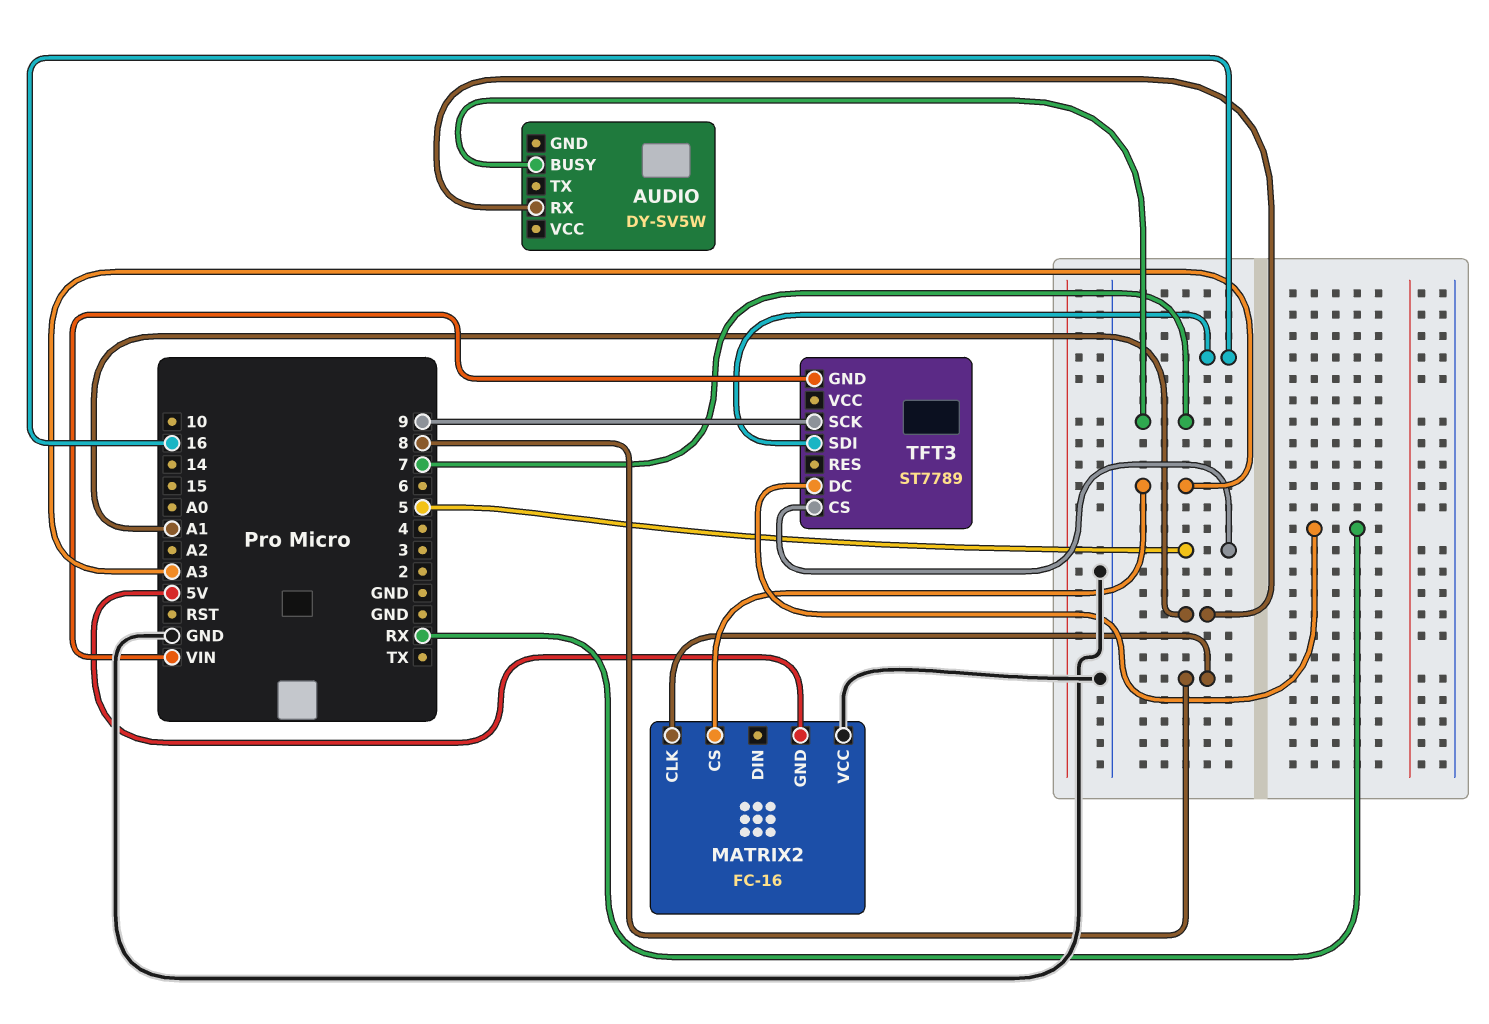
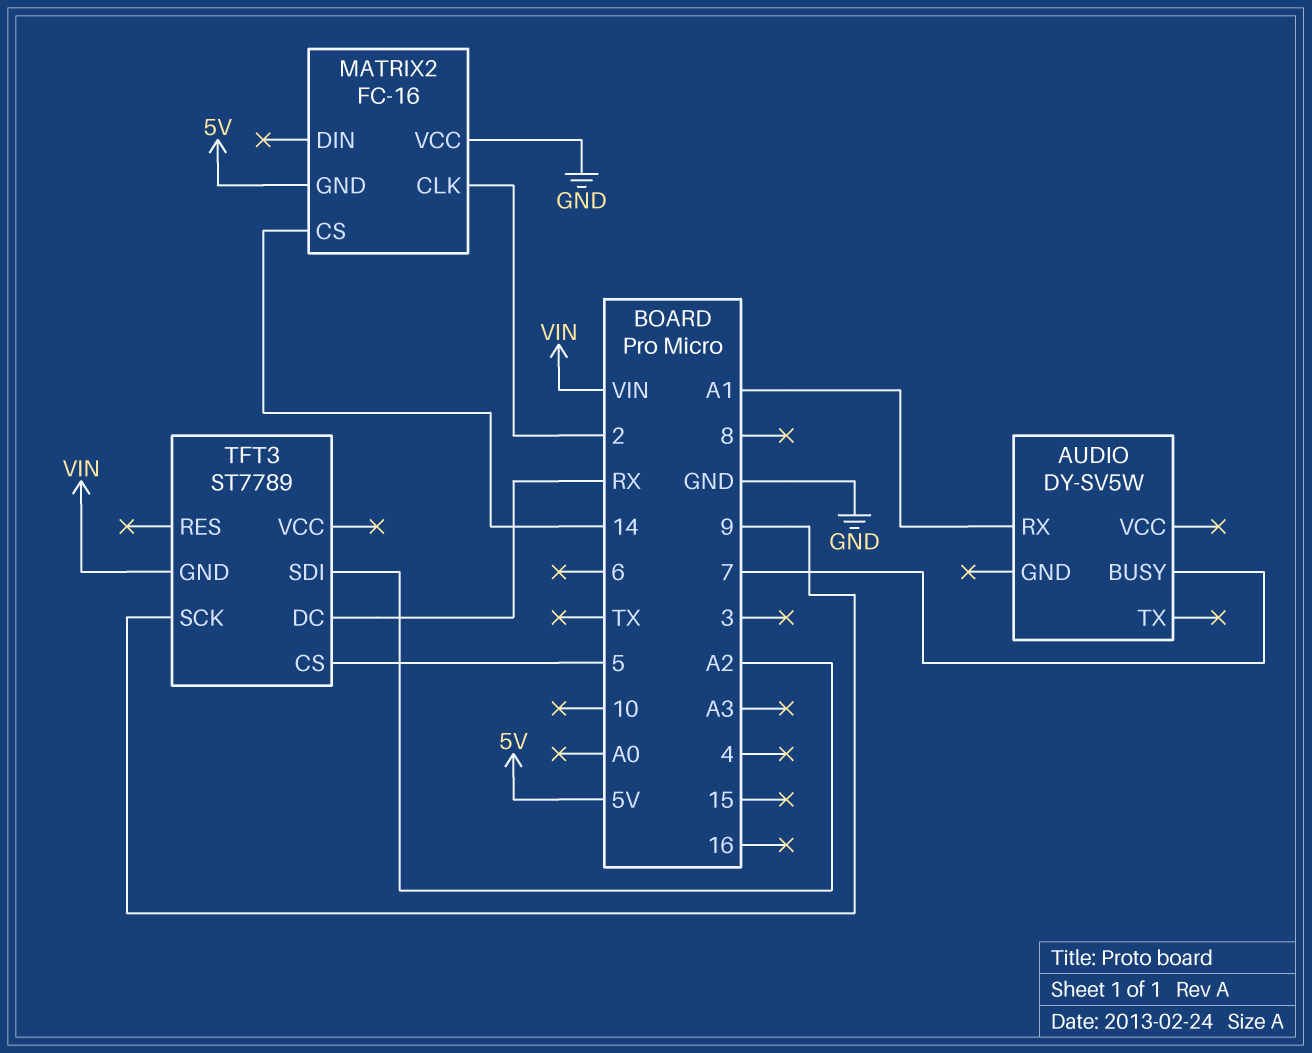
MATRIX2 pin CLK: 8 -> 2
MATRIX2 pin CS: A3 -> 14
TFT3 pin SDI: 16 -> A2

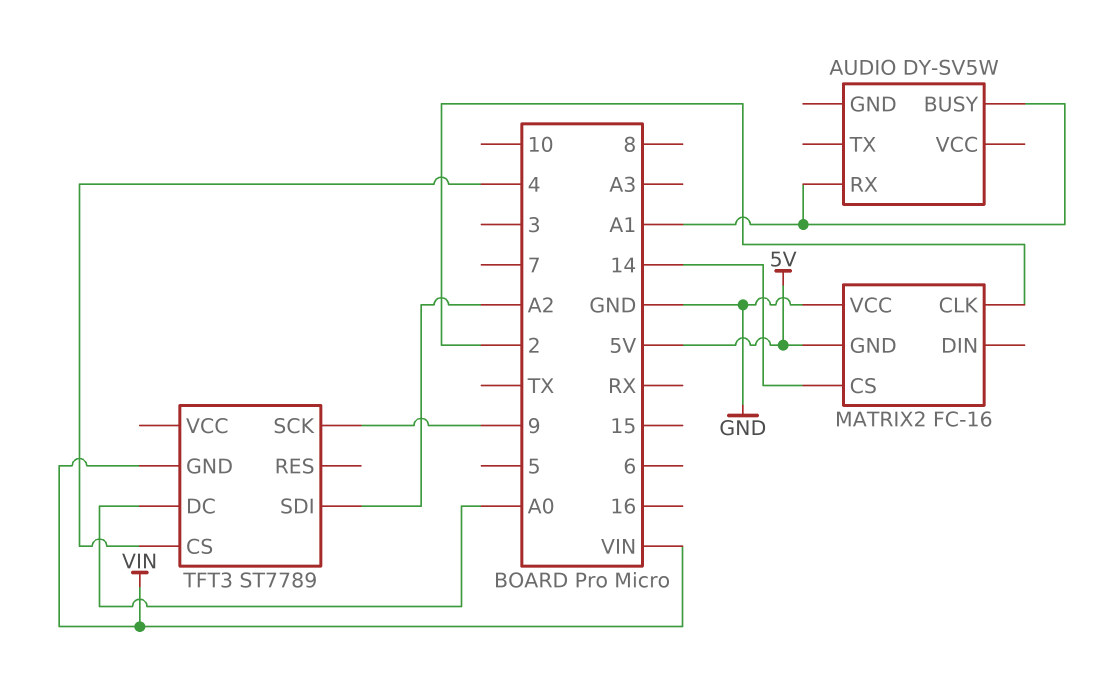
AUDIO pin BUSY: 7 -> A1
TFT3 pin CS: 5 -> 4
TFT3 pin DC: RX -> A0

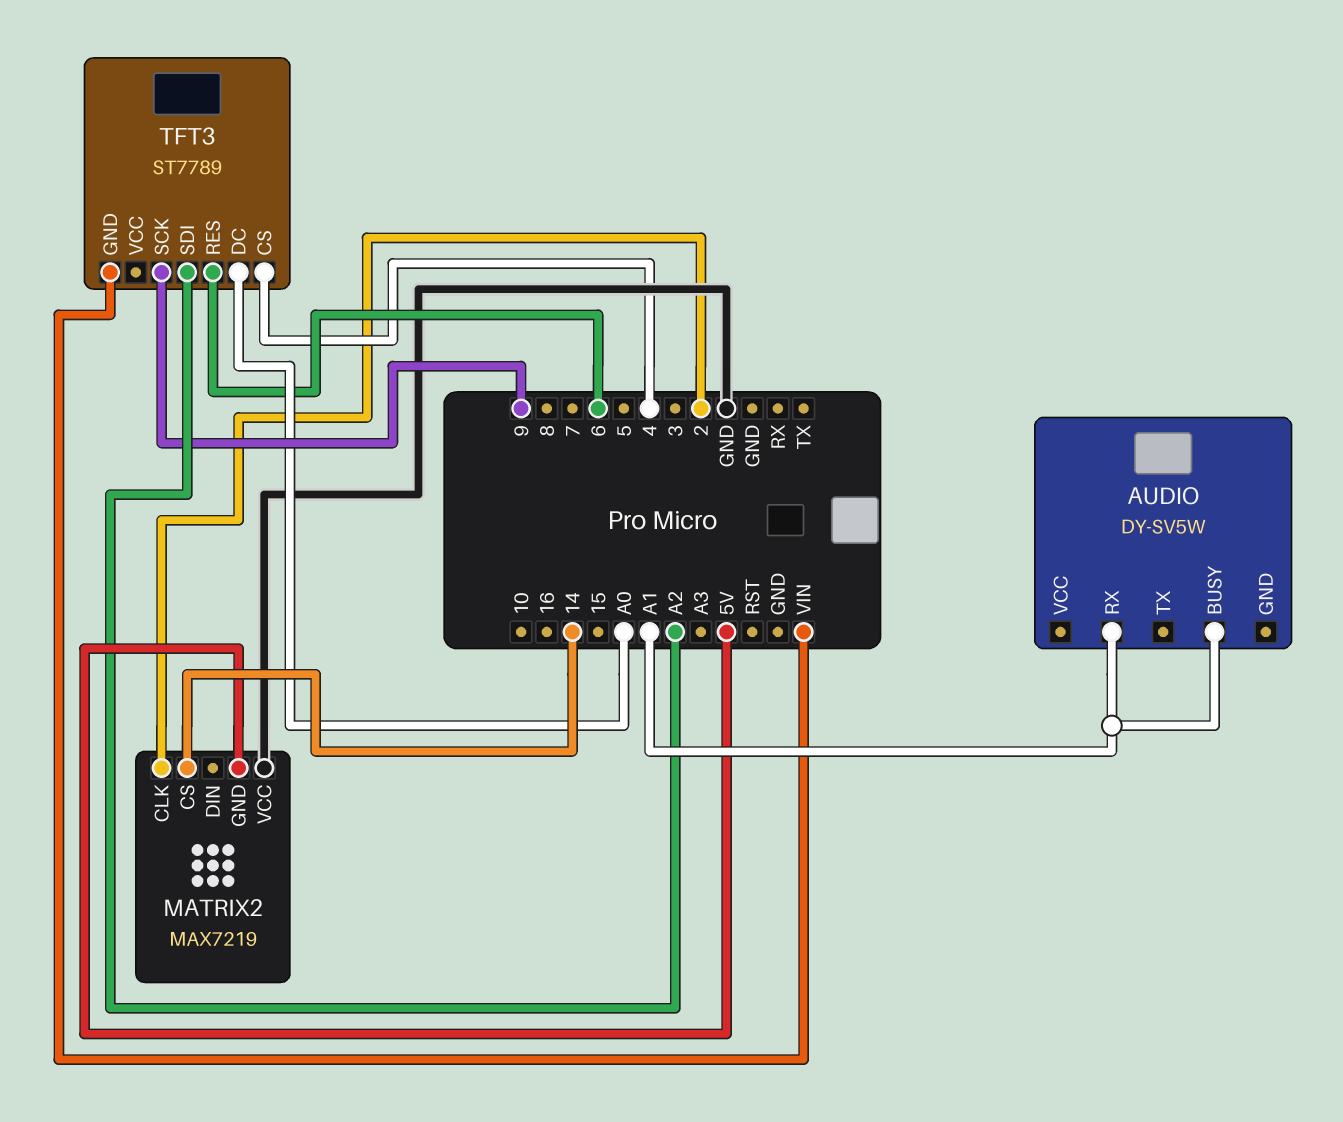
MATRIX2: FC-16 -> MAX7219
TFT3 pin RES: none -> 6

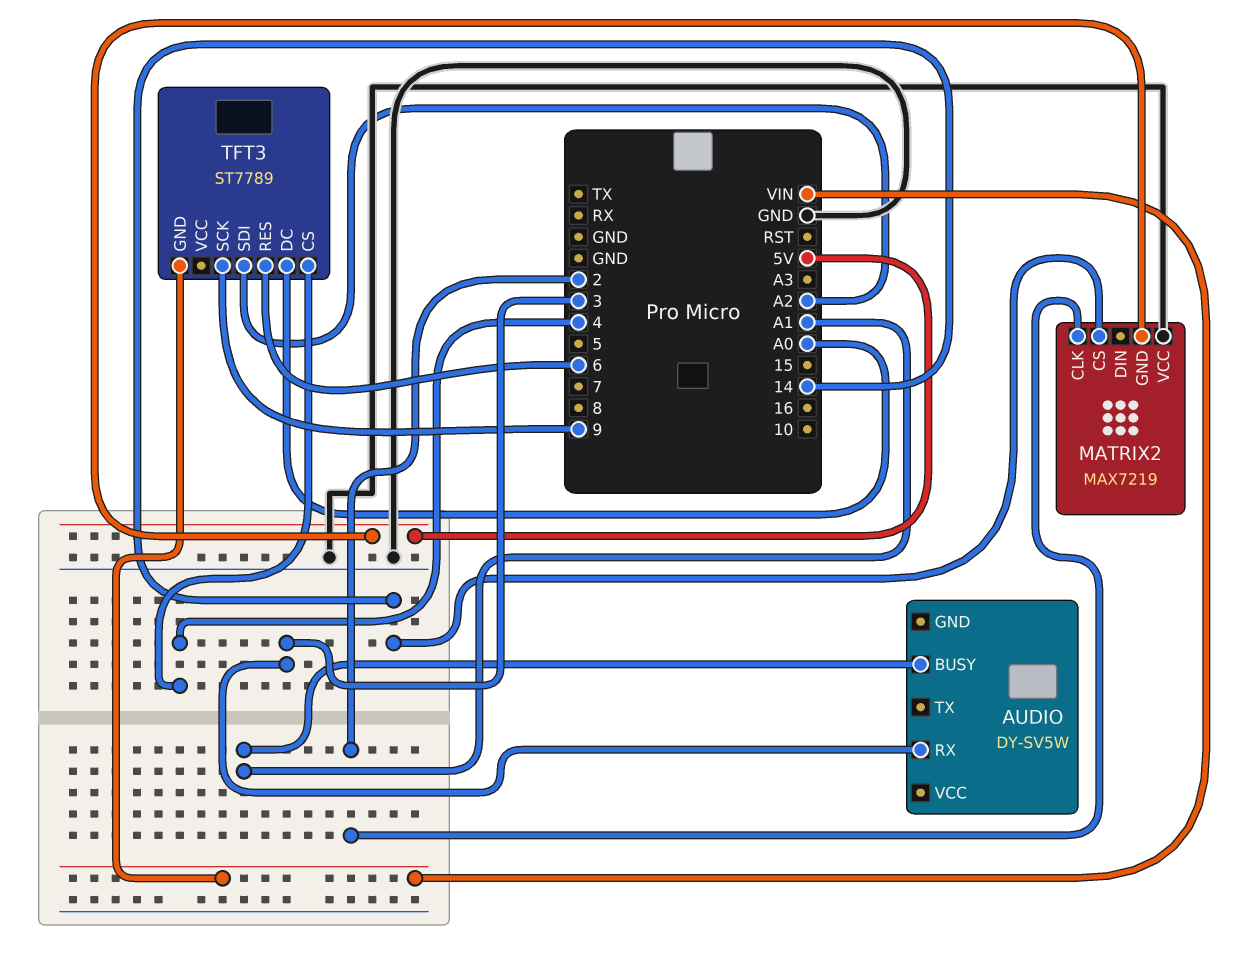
AUDIO pin RX: A1 -> 3

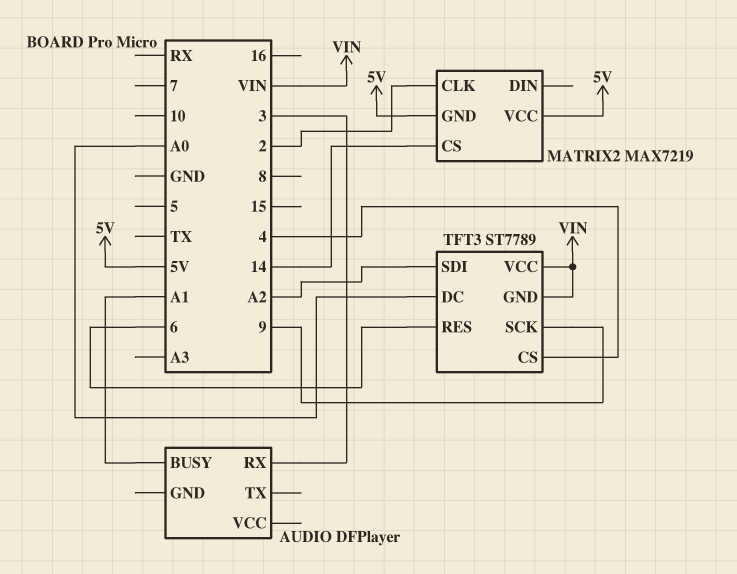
AUDIO: DY-SV5W -> DFPlayer
MATRIX2 pin VCC: GND -> 5V
TFT3 pin VCC: none -> VIN

